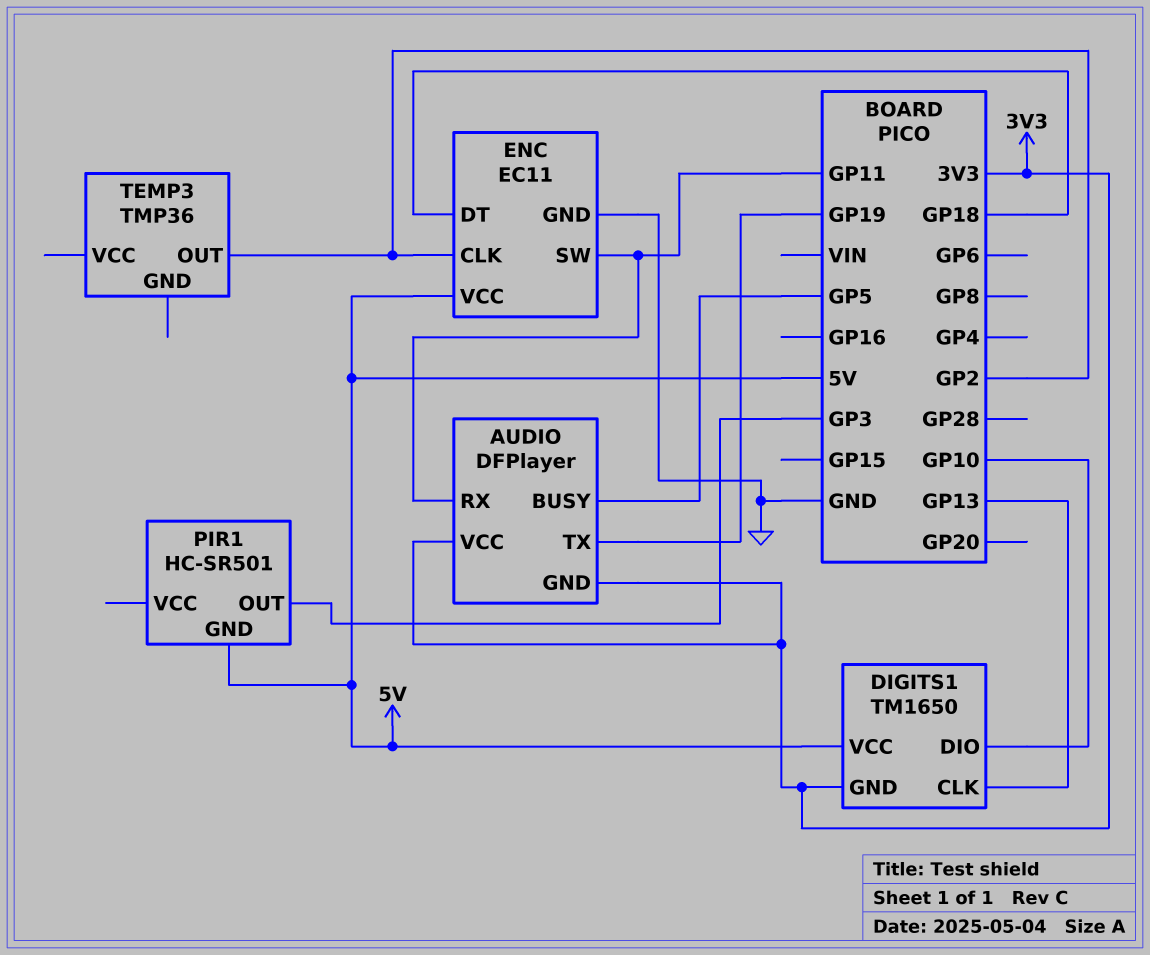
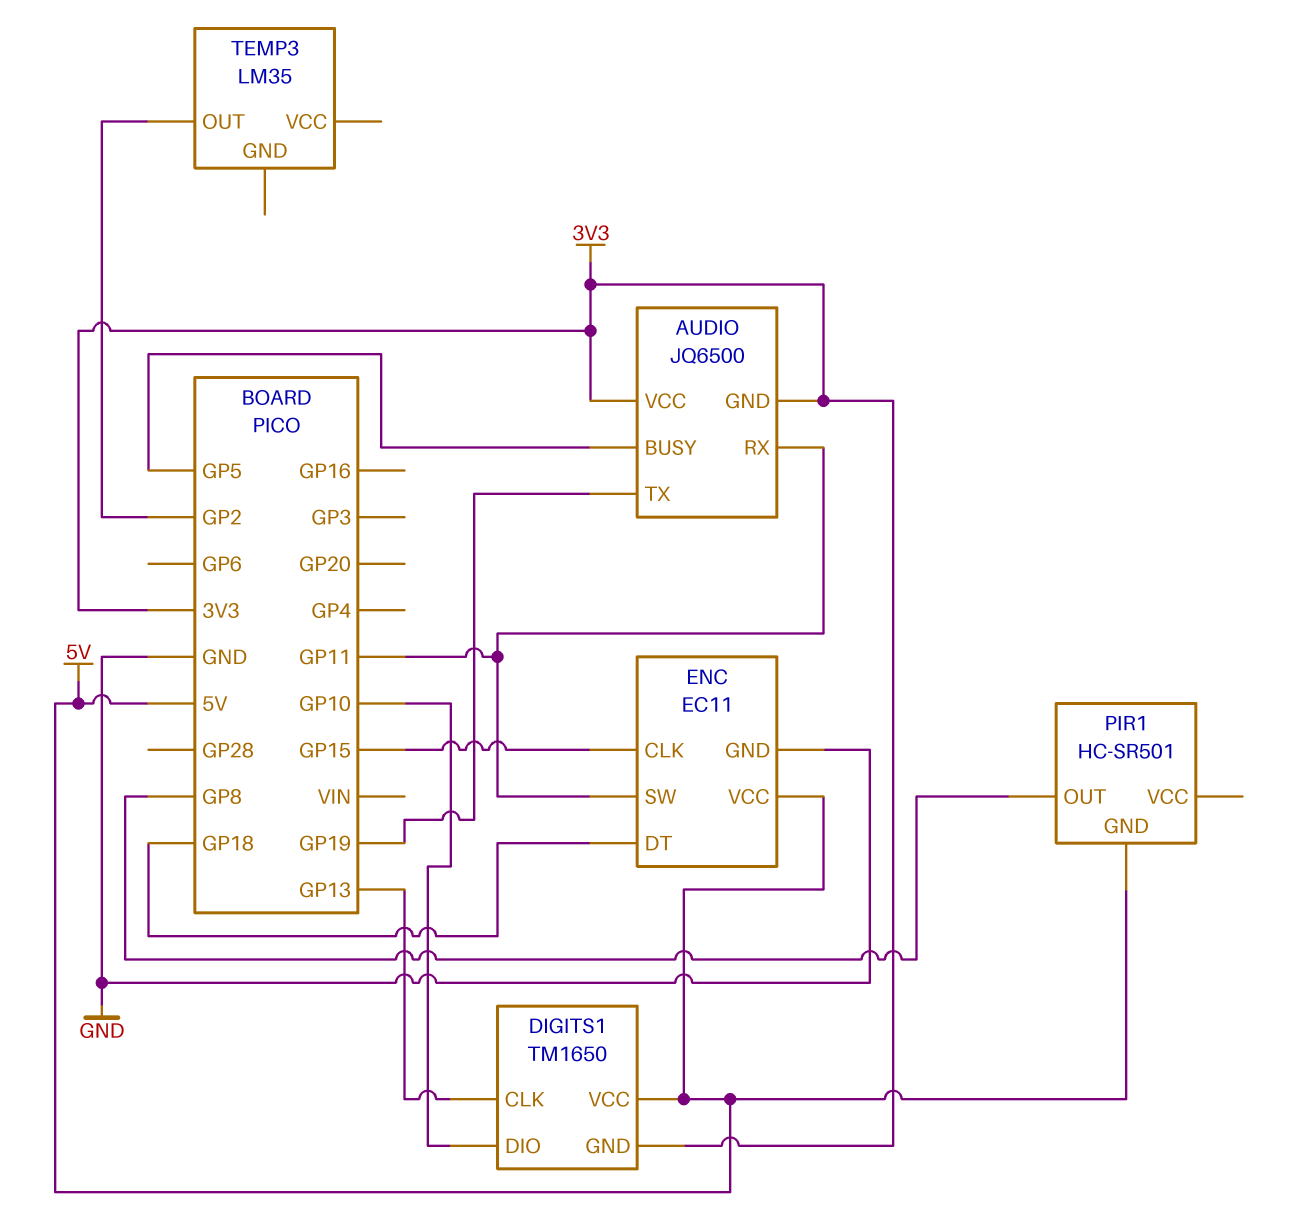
AUDIO: DFPlayer -> JQ6500
ENC pin CLK: GP2 -> GP15
PIR1 pin OUT: GP3 -> GP8
TEMP3: TMP36 -> LM35

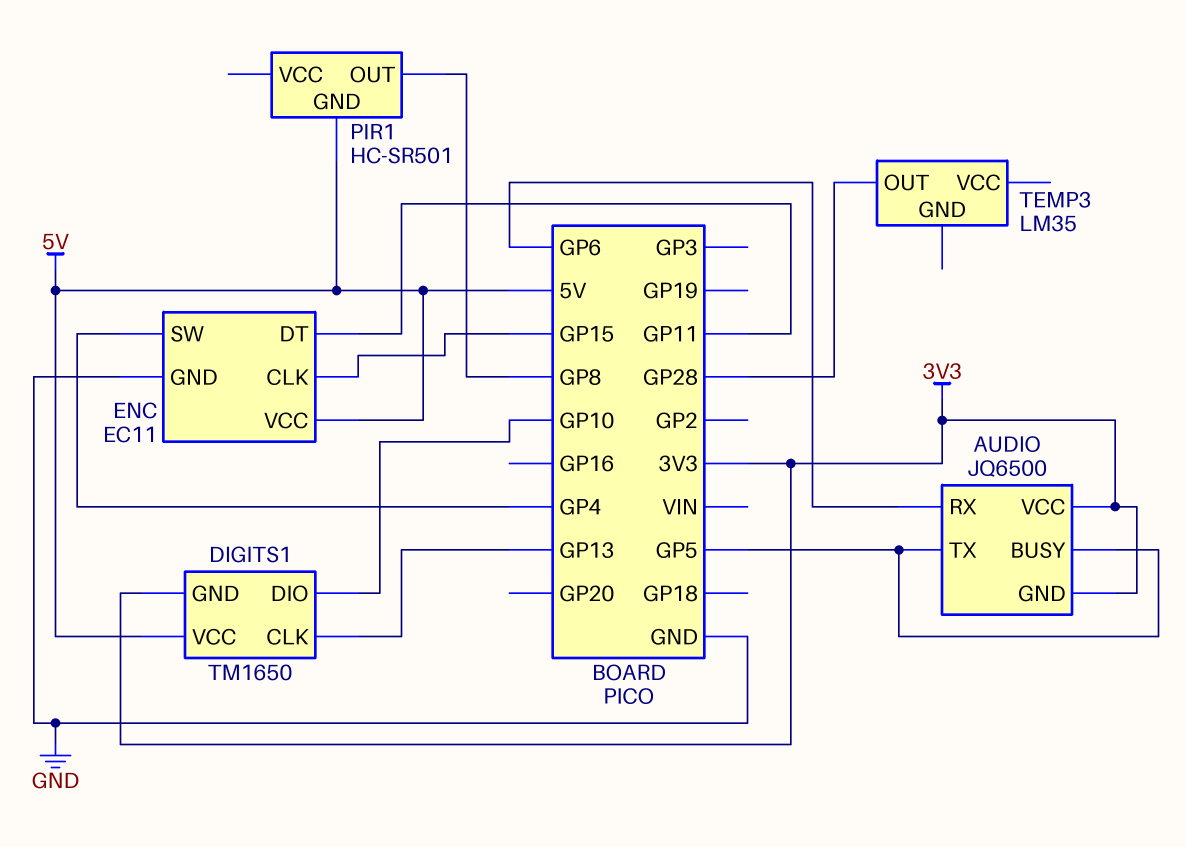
AUDIO pin RX: GP11 -> GP6
AUDIO pin TX: GP19 -> GP5
ENC pin DT: GP18 -> GP11
ENC pin SW: GP11 -> GP4
TEMP3 pin OUT: GP2 -> GP28

